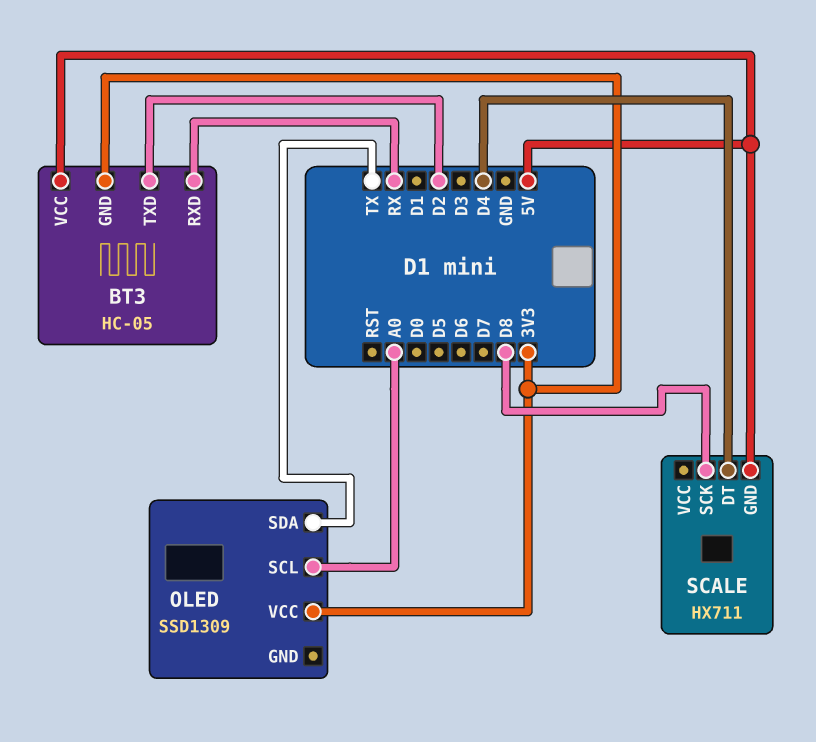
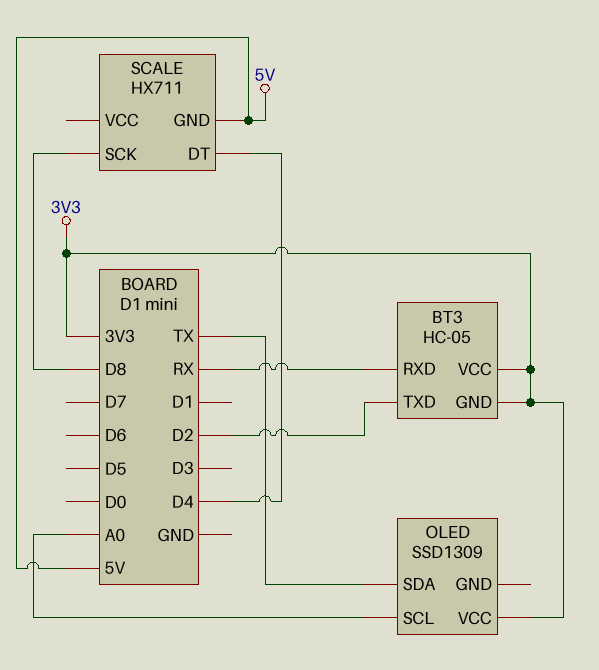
BT3 pin VCC: 5V -> 3V3

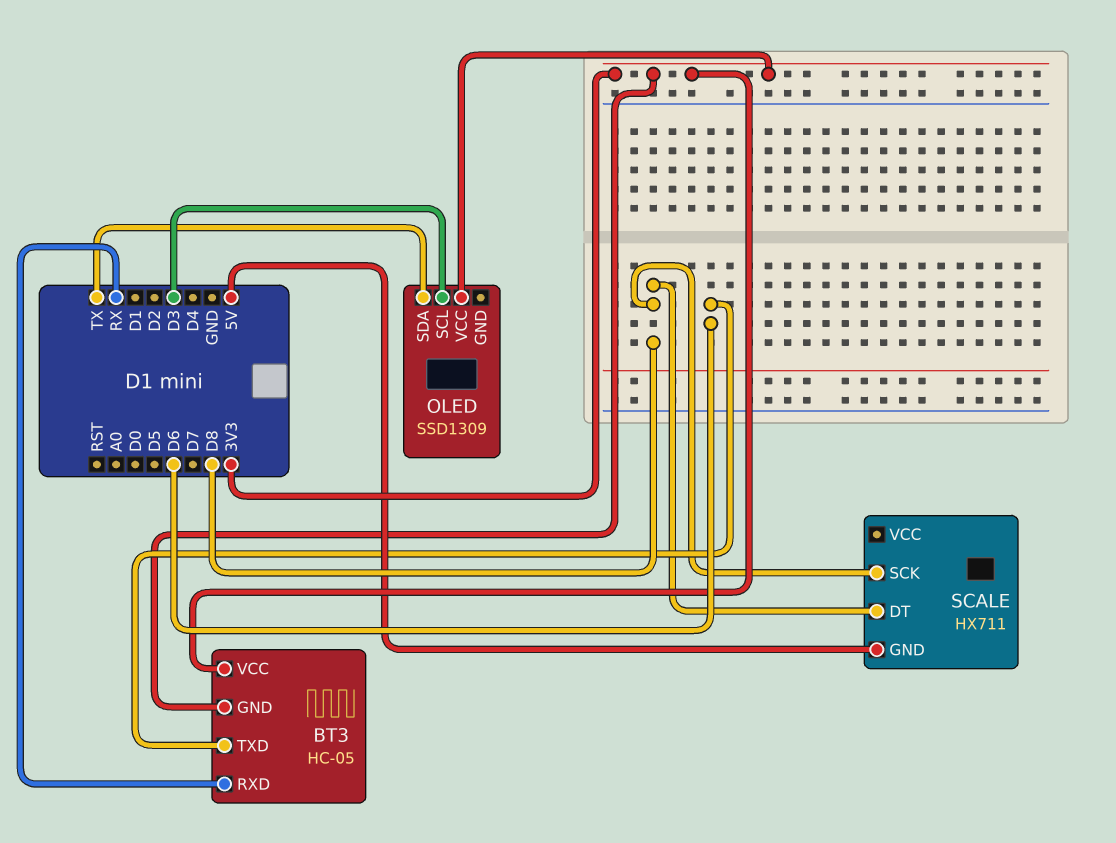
BT3 pin TXD: D2 -> D6
OLED pin SCL: A0 -> D3
SCALE pin DT: D4 -> D8

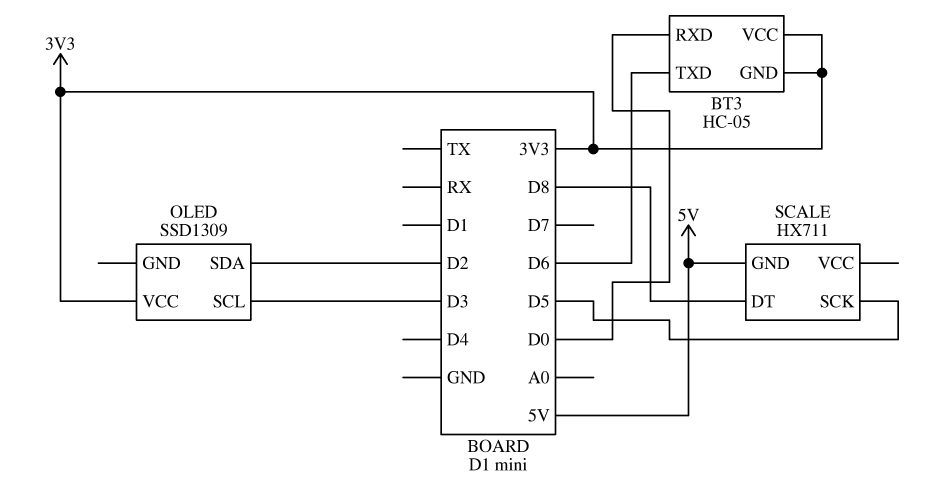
BT3 pin RXD: RX -> D0
OLED pin SDA: TX -> D2
SCALE pin SCK: D8 -> D5

